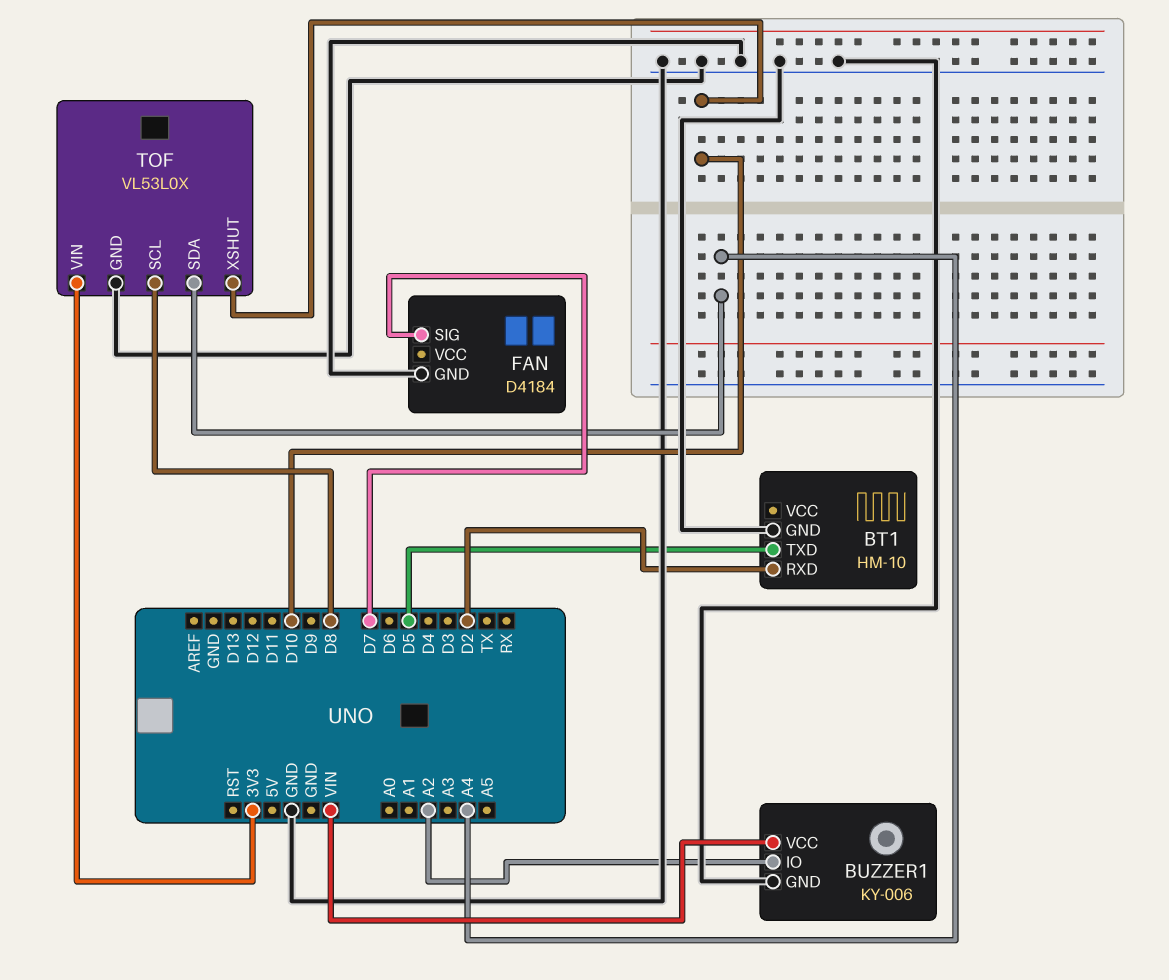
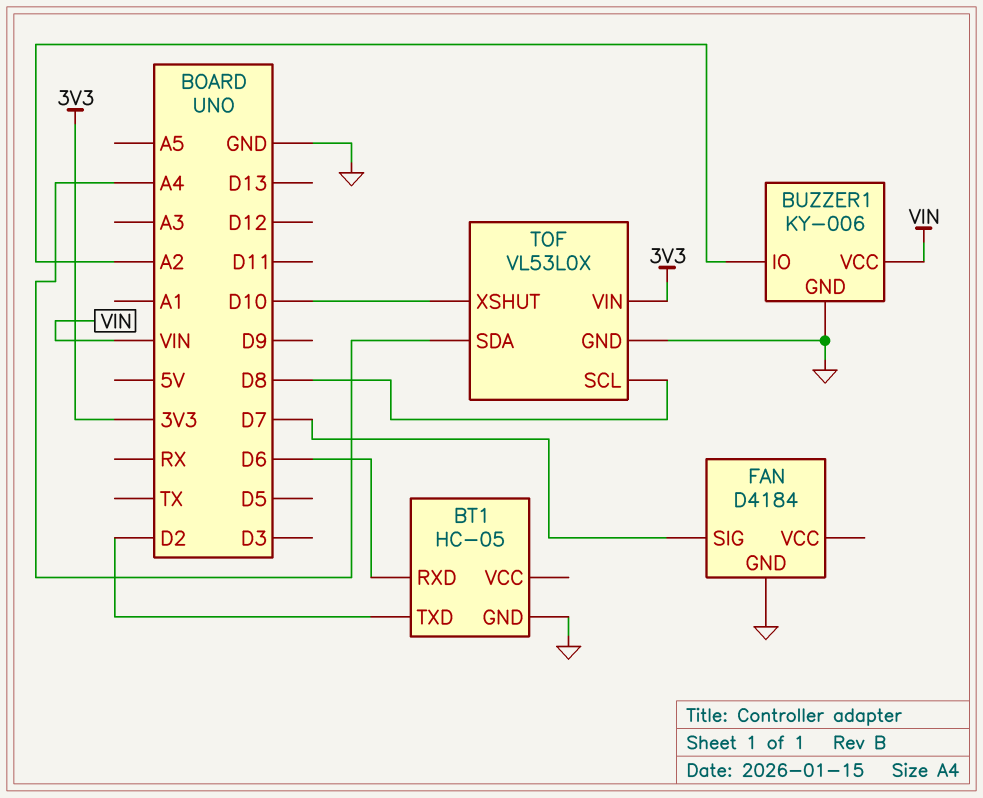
BT1: HM-10 -> HC-05
BT1 pin RXD: D2 -> D6
BT1 pin TXD: D5 -> D2

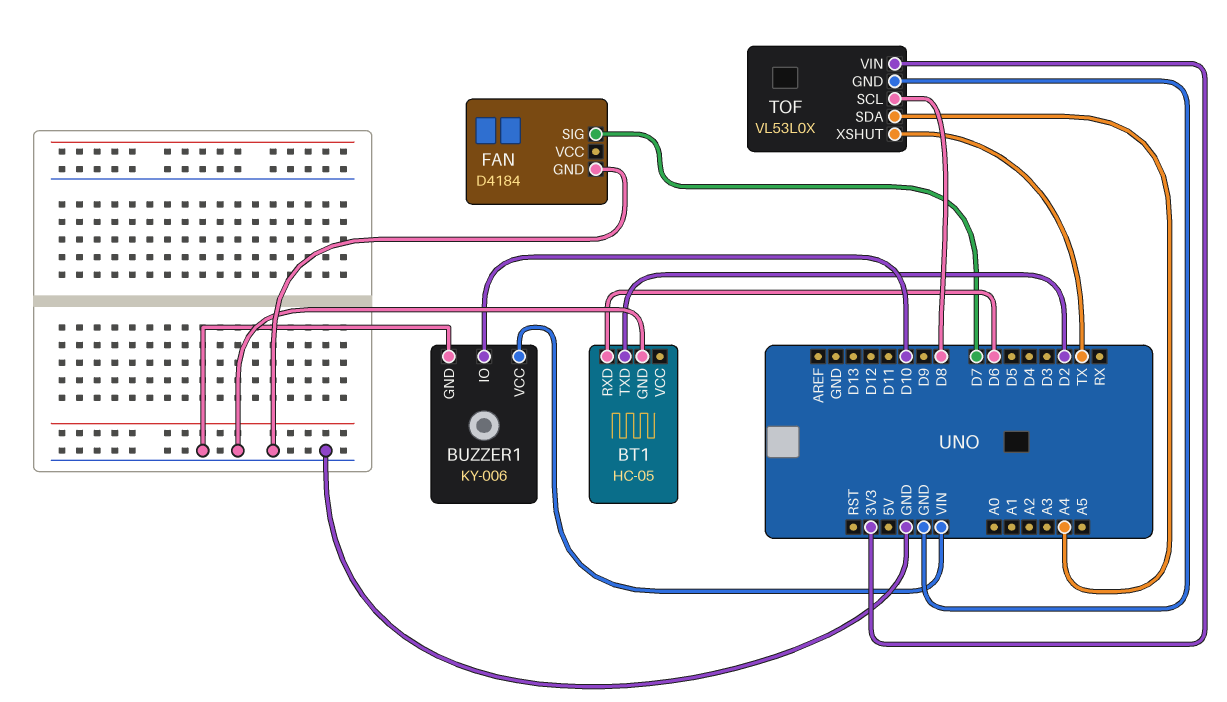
BUZZER1 pin IO: A2 -> D10
TOF pin XSHUT: D10 -> TX

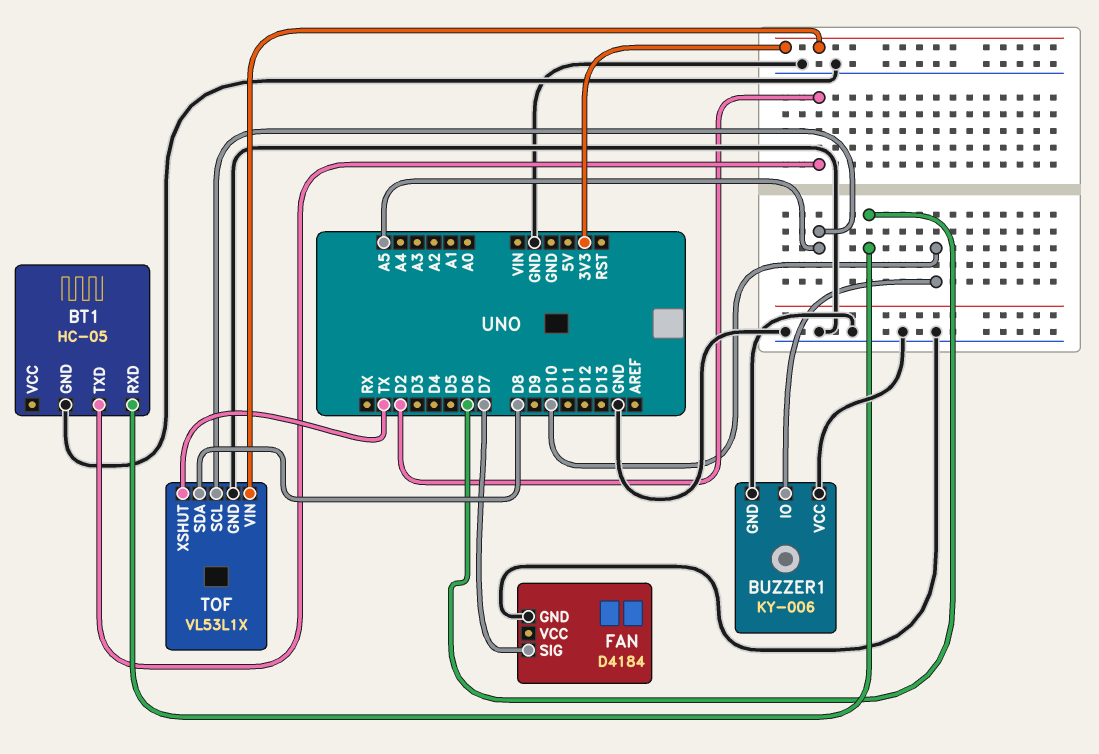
BUZZER1 pin VCC: VIN -> GND
TOF: VL53L0X -> VL53L1X
TOF pin SCL: D8 -> A5
TOF pin SDA: A4 -> D8

